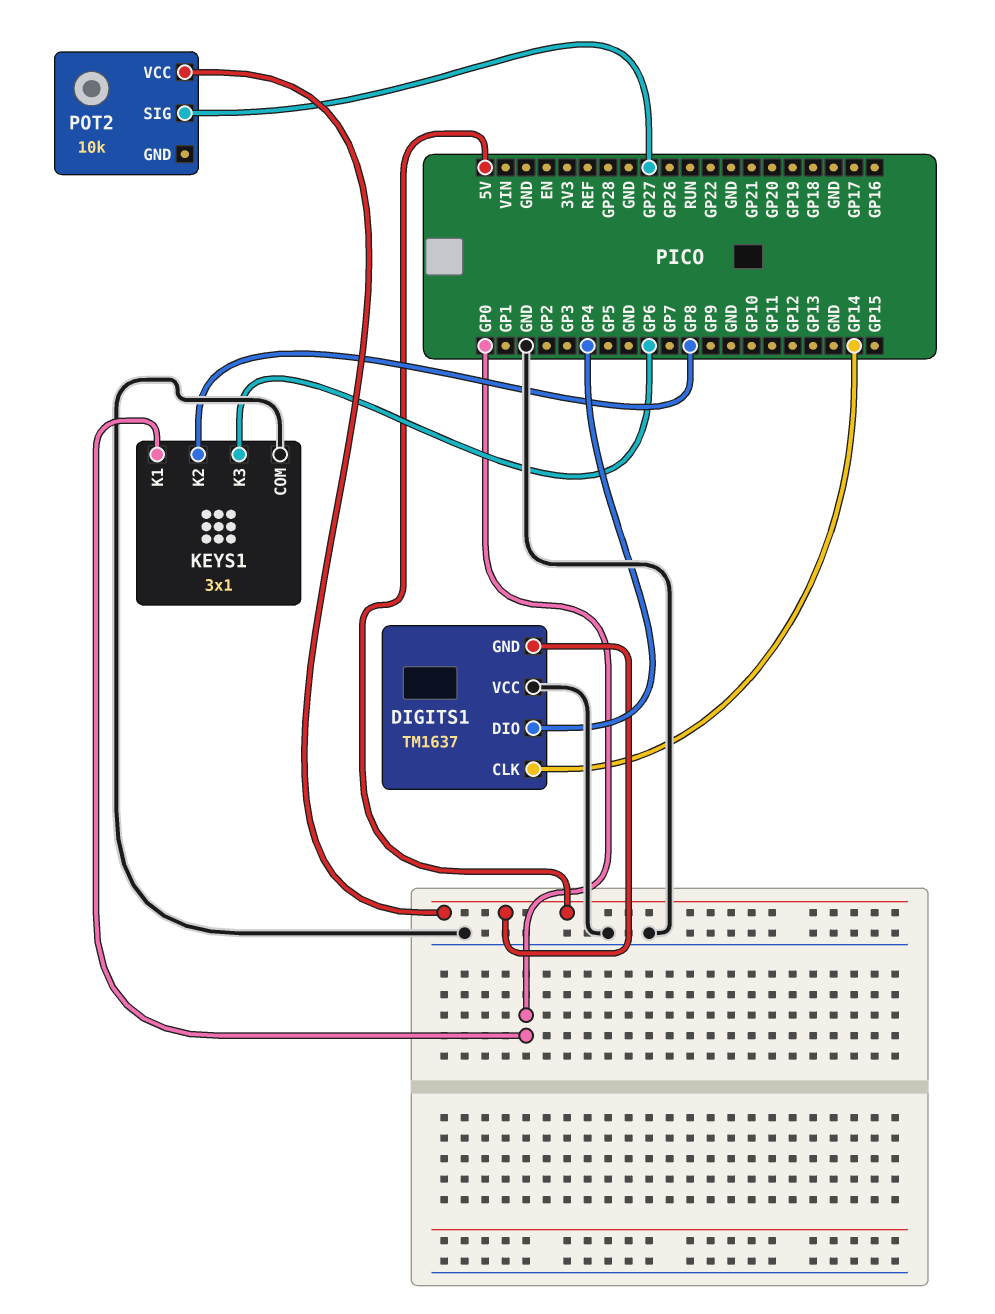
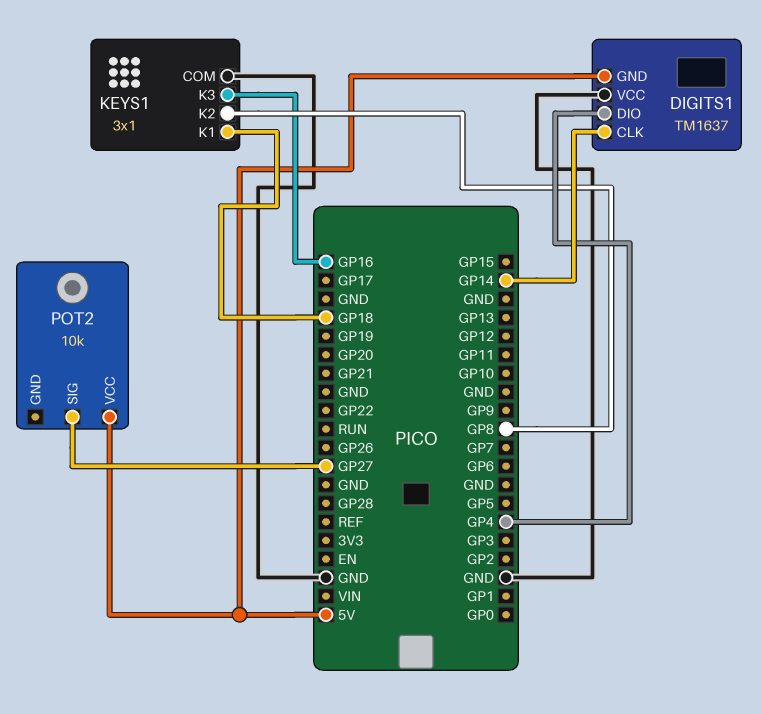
KEYS1 pin K1: GP0 -> GP18
KEYS1 pin K3: GP6 -> GP16

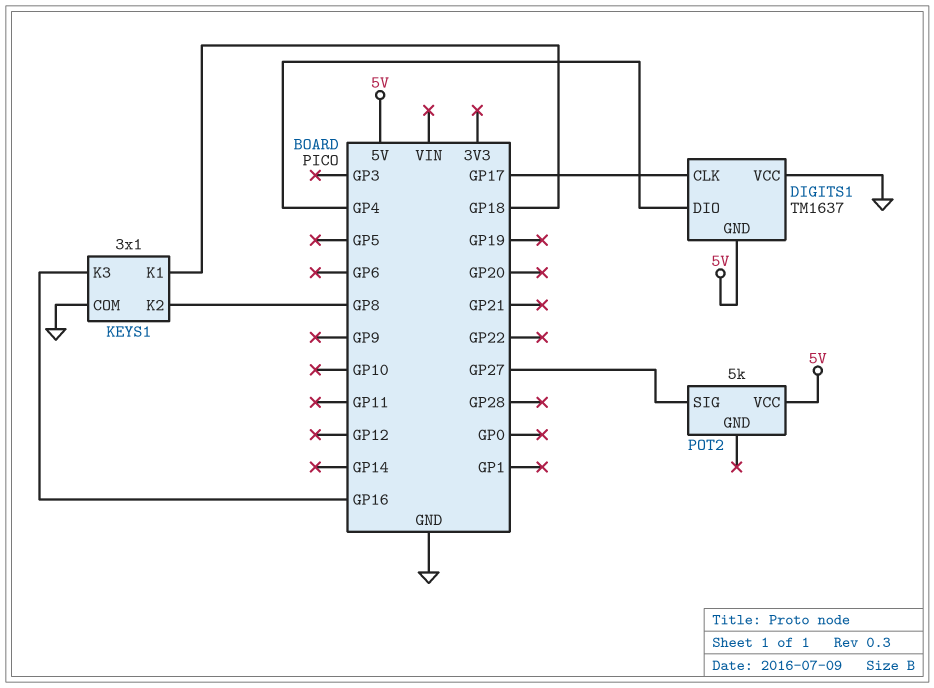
DIGITS1 pin CLK: GP14 -> GP17
POT2: 10k -> 5k

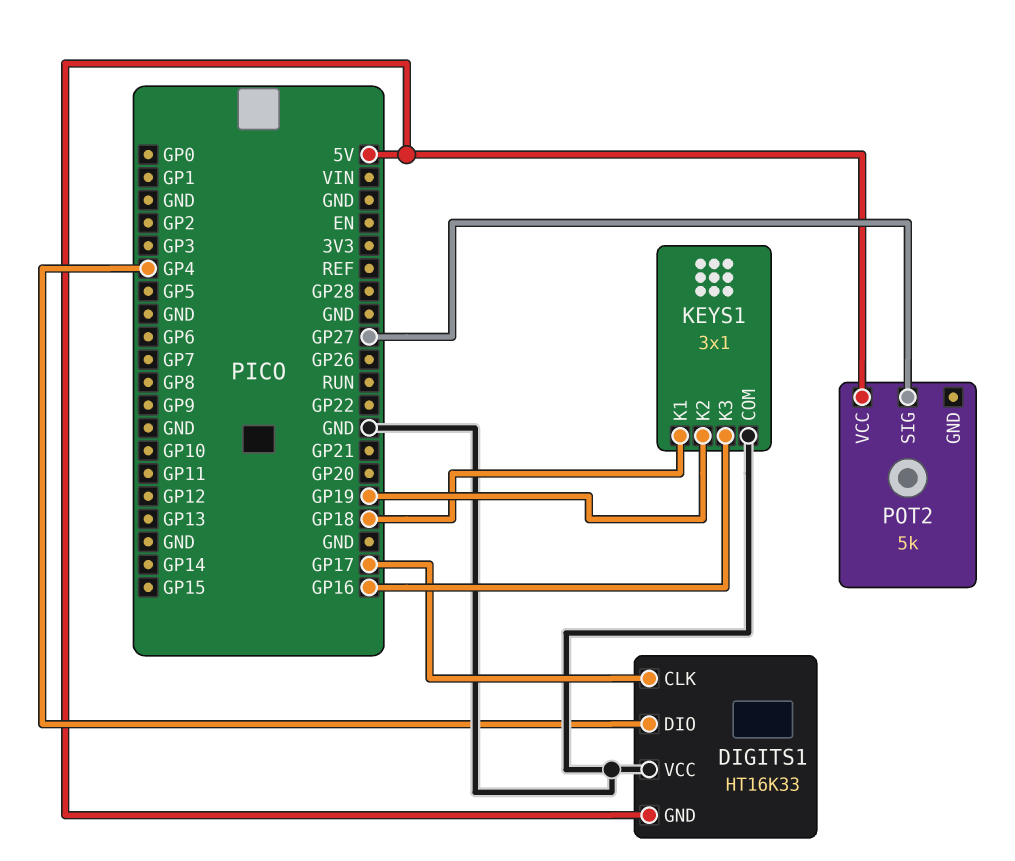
DIGITS1: TM1637 -> HT16K33
KEYS1 pin K2: GP8 -> GP19

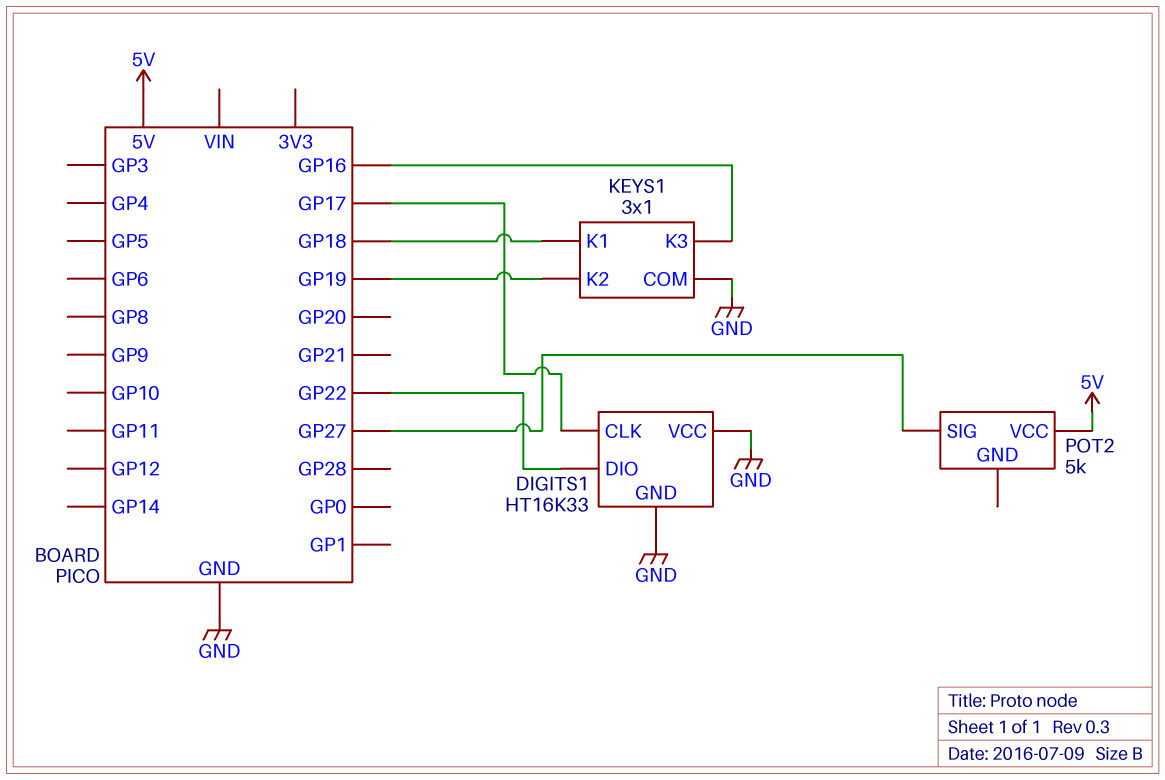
DIGITS1 pin DIO: GP4 -> GP22
DIGITS1 pin GND: 5V -> GND

